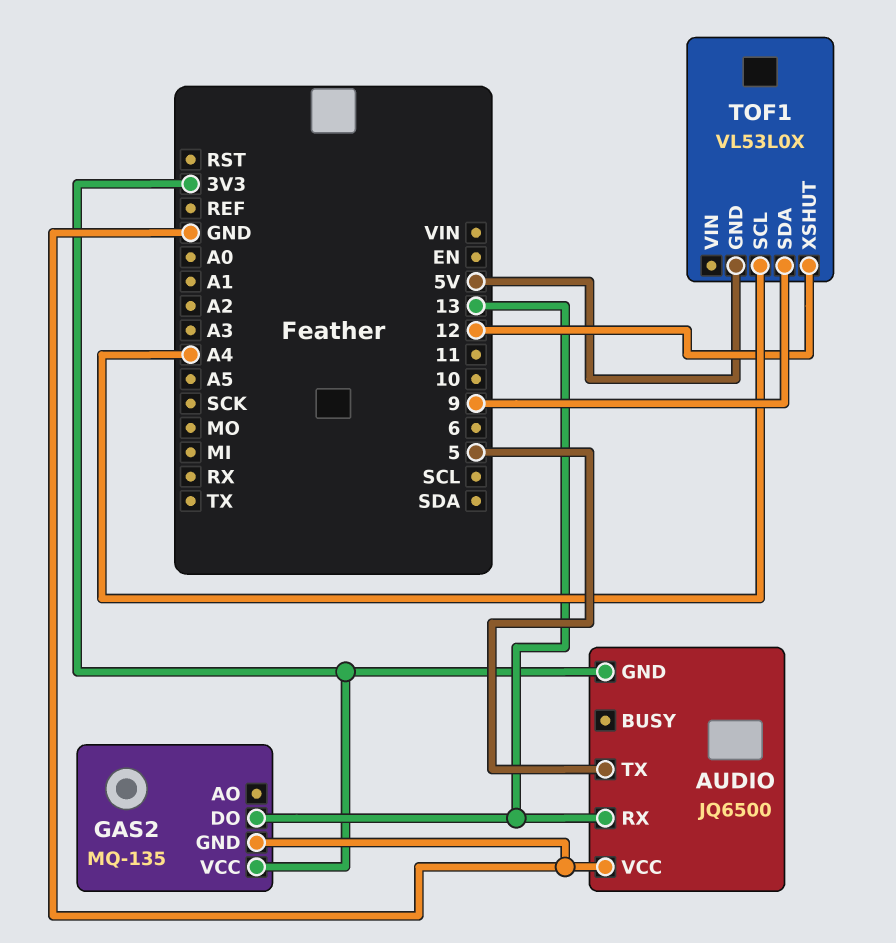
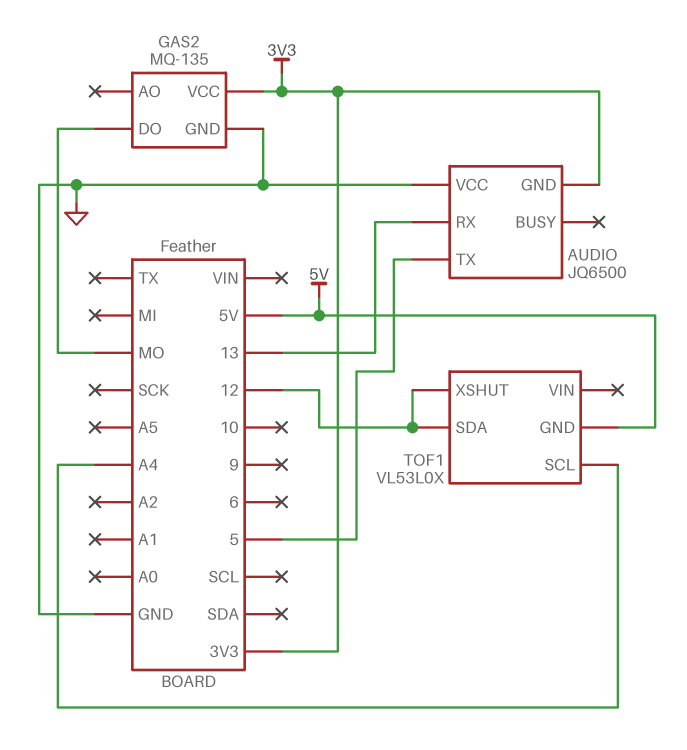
GAS2 pin DO: 13 -> MO
TOF1 pin SDA: 9 -> 12

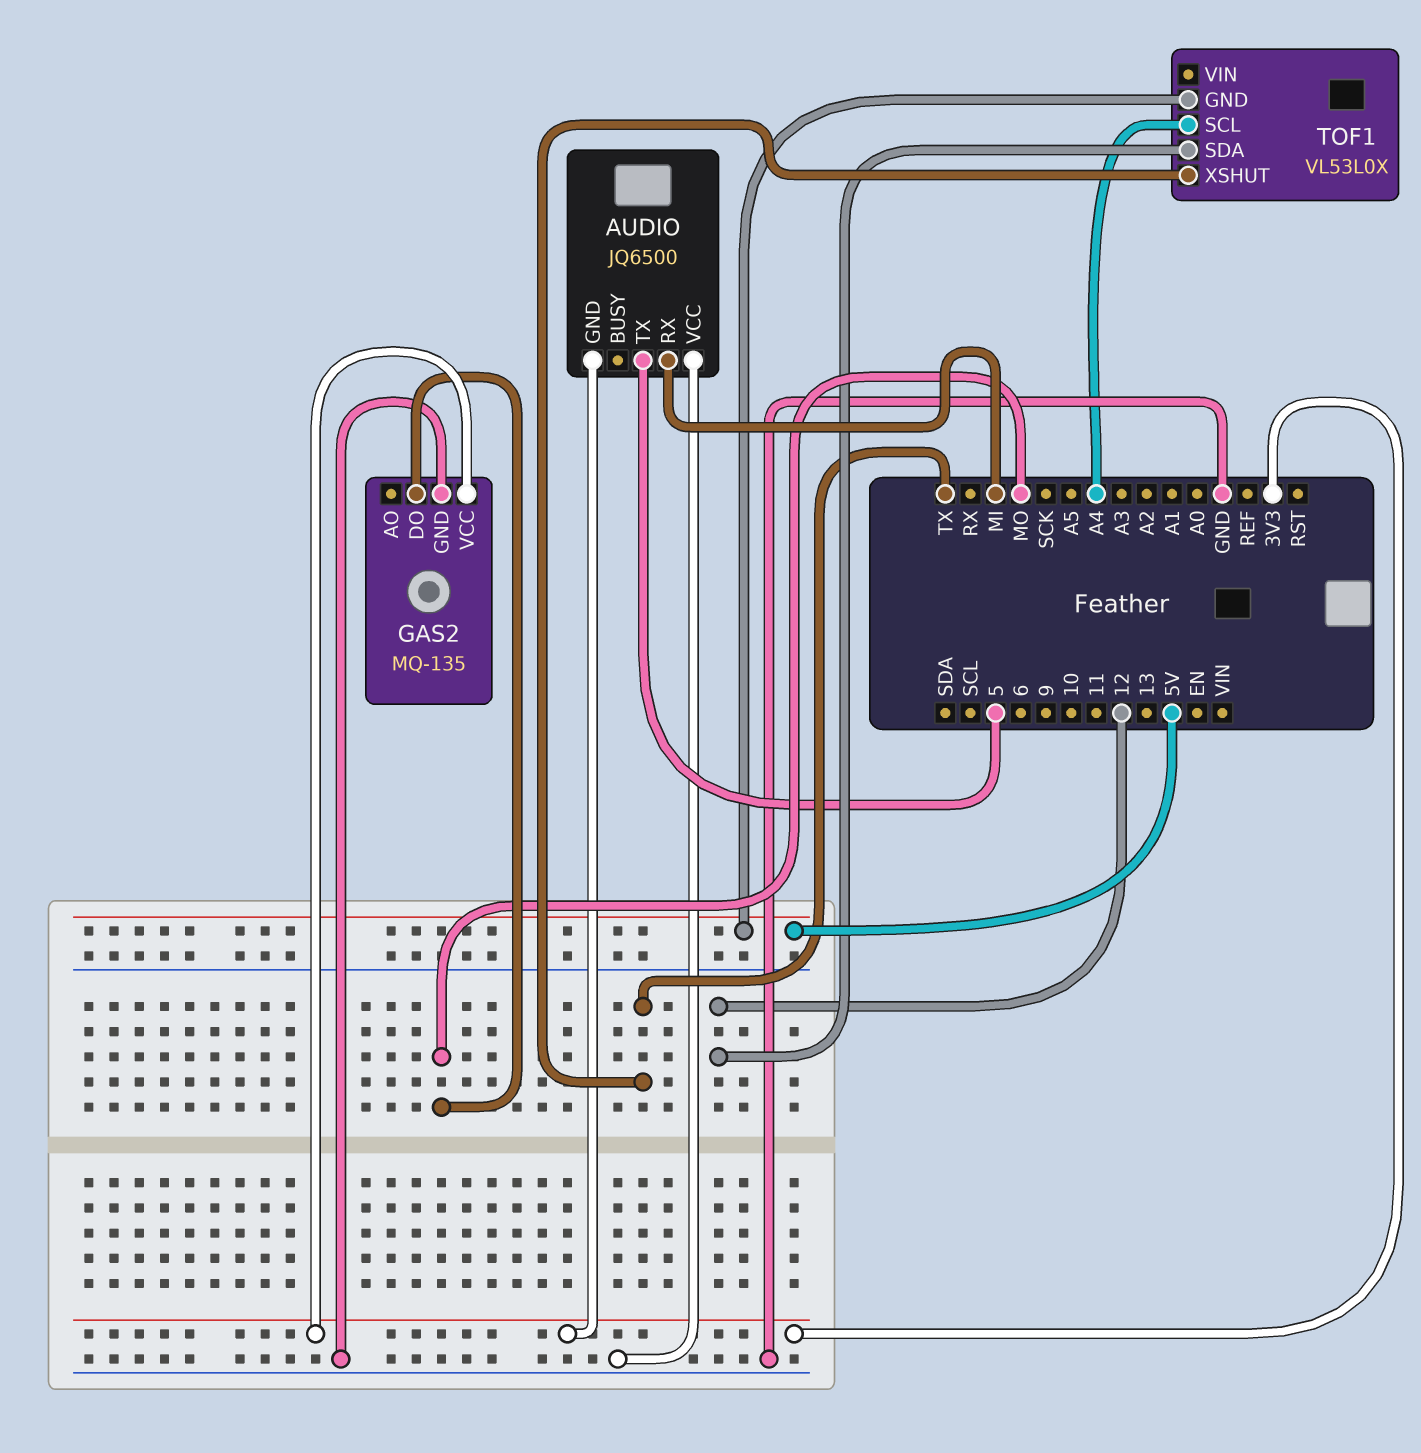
AUDIO pin RX: 13 -> MI
TOF1 pin XSHUT: 12 -> TX

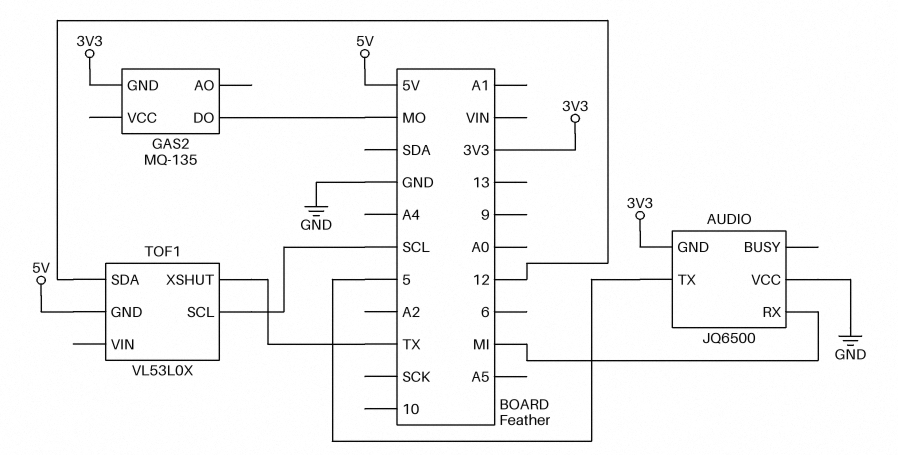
GAS2 pin GND: GND -> 3V3
GAS2 pin VCC: 3V3 -> none
TOF1 pin SCL: A4 -> SCL

